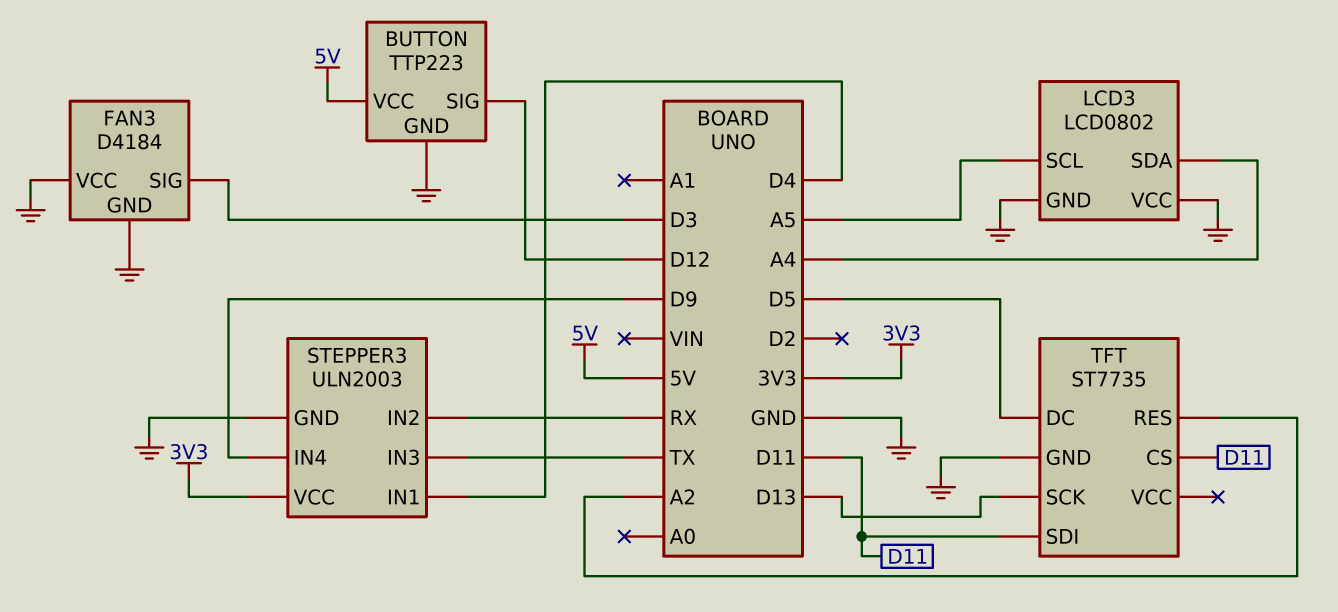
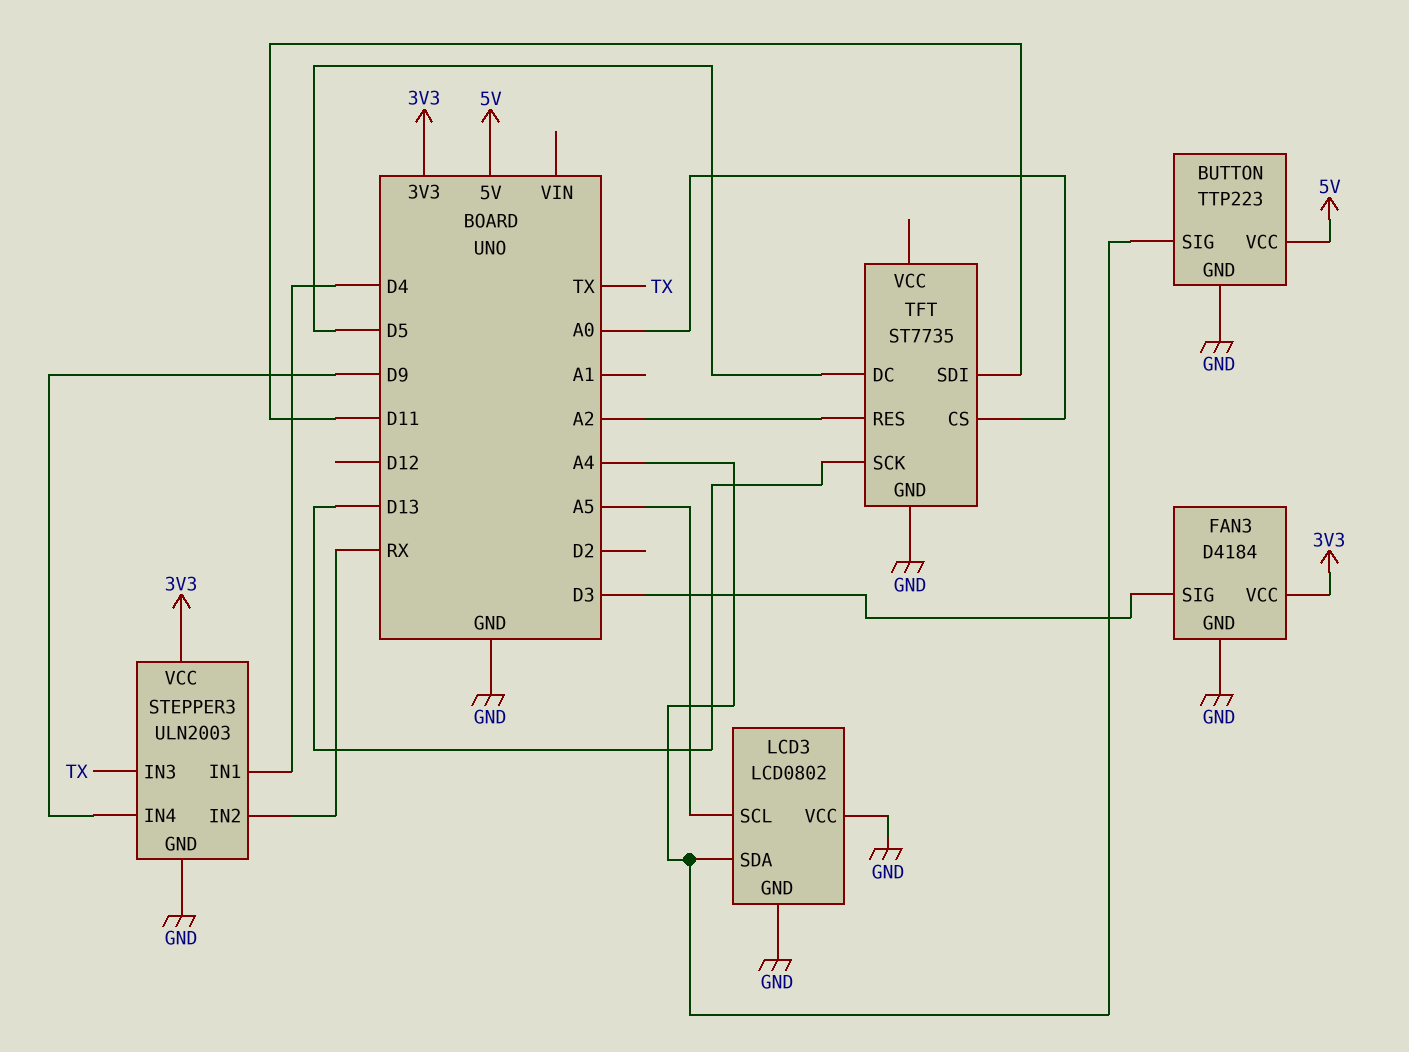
BUTTON pin SIG: D12 -> A4
FAN3 pin VCC: GND -> 3V3
TFT pin CS: D11 -> A0

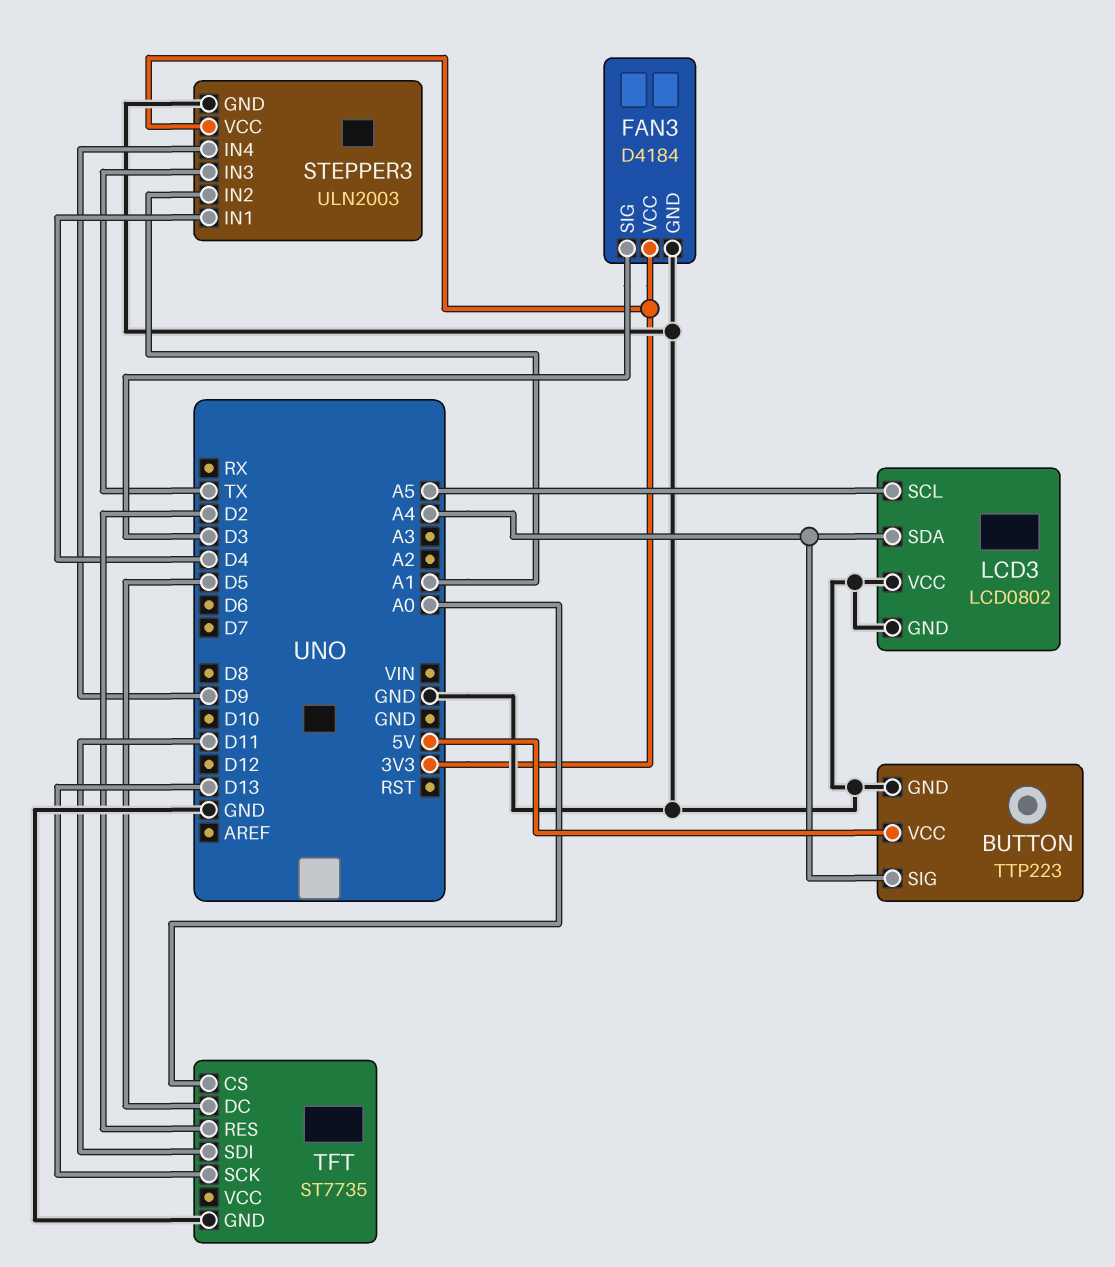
STEPPER3 pin IN2: RX -> A1
TFT pin RES: A2 -> D2

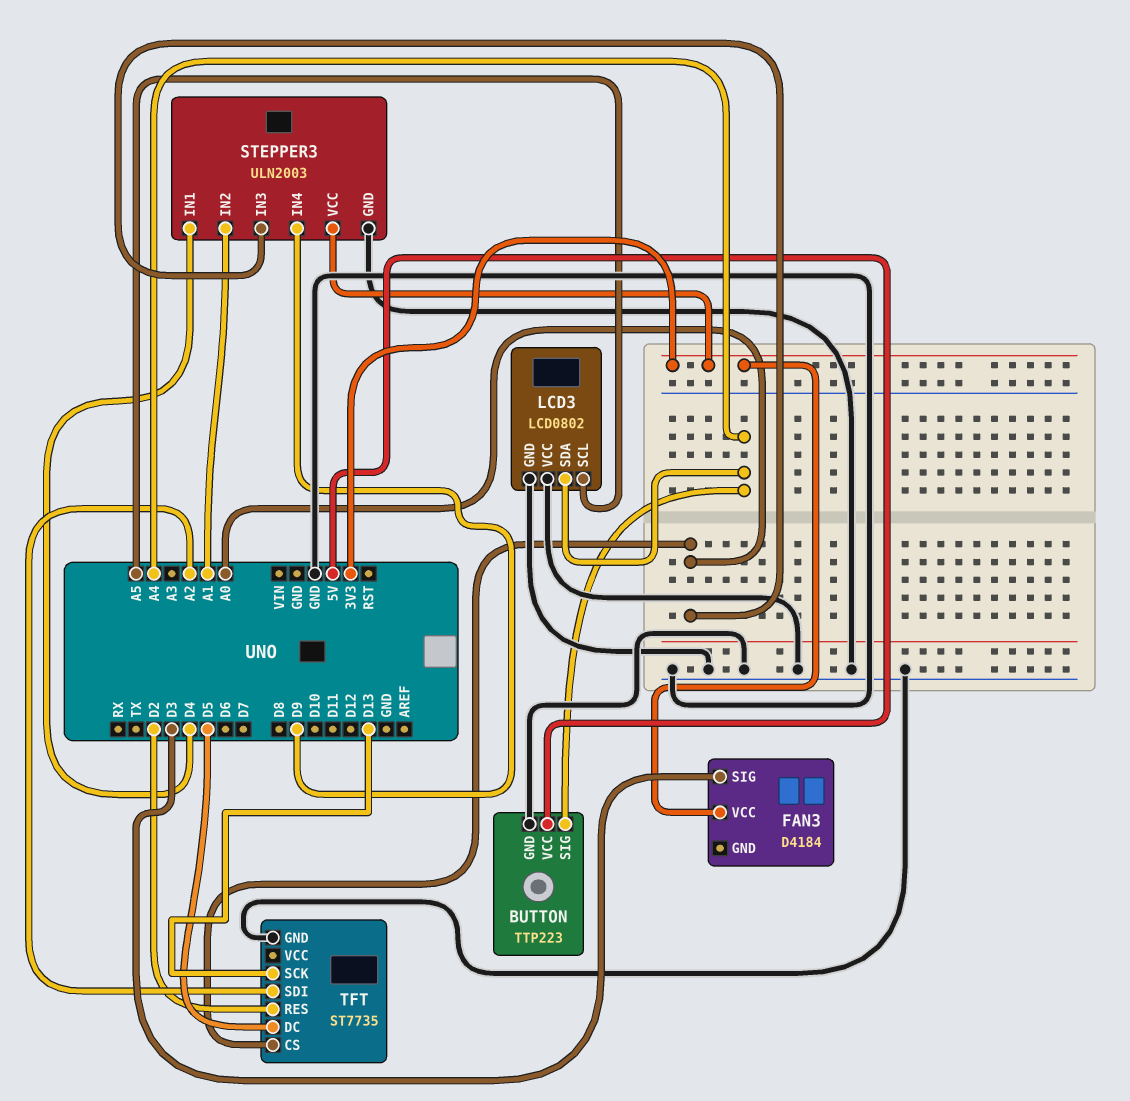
FAN3 pin GND: GND -> none
STEPPER3 pin IN3: TX -> A0
TFT pin SDI: D11 -> A2

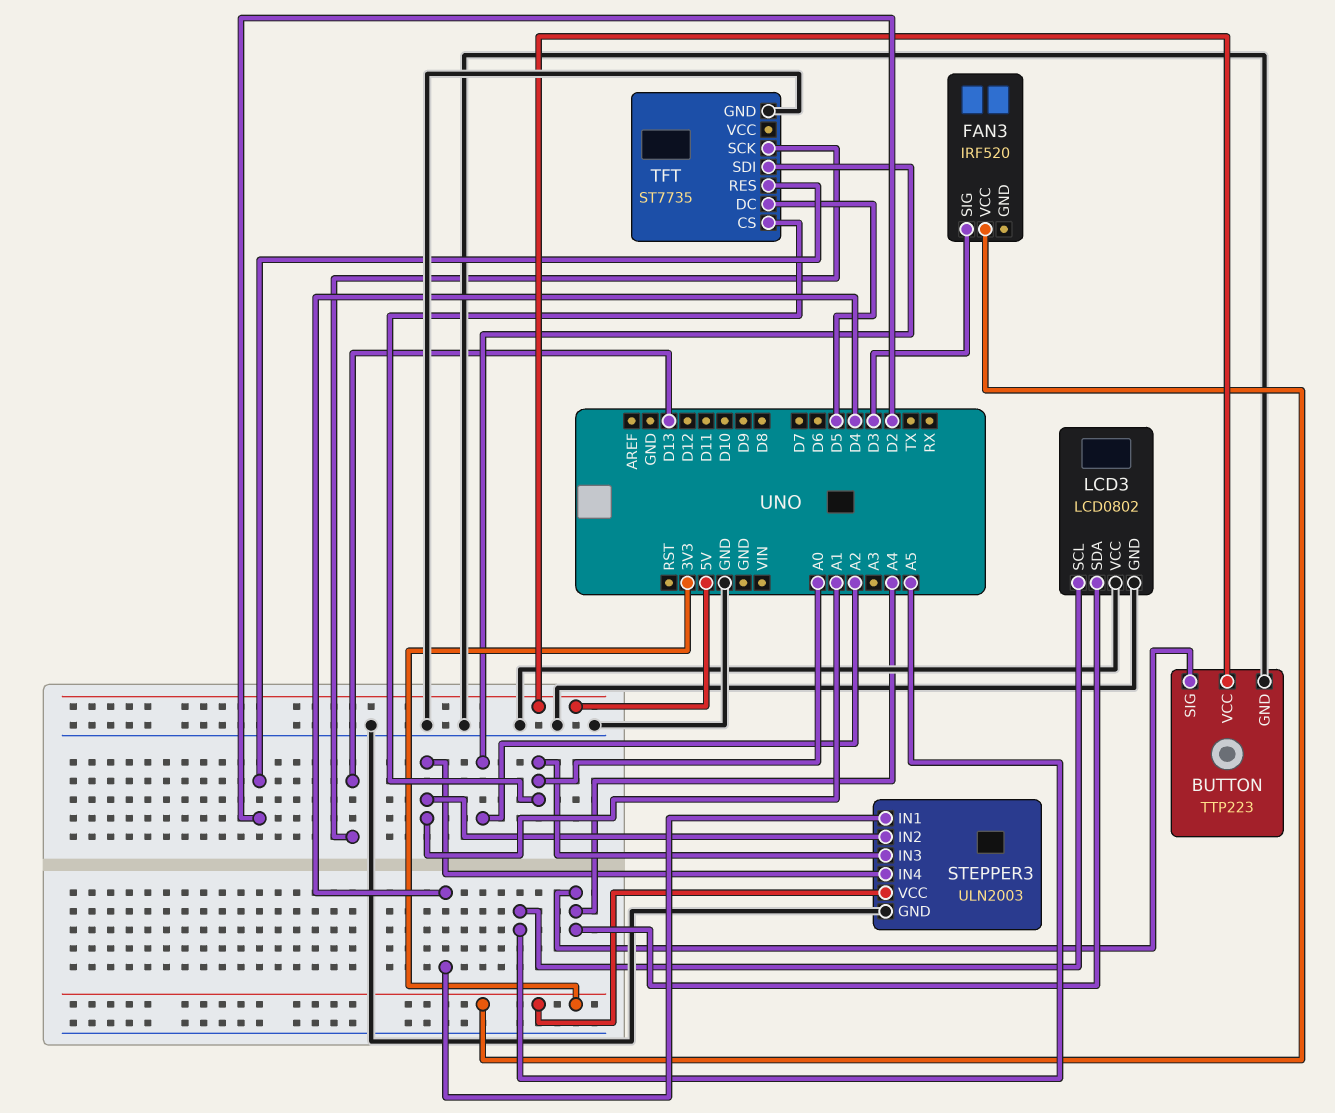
FAN3: D4184 -> IRF520
STEPPER3 pin IN4: D9 -> A1

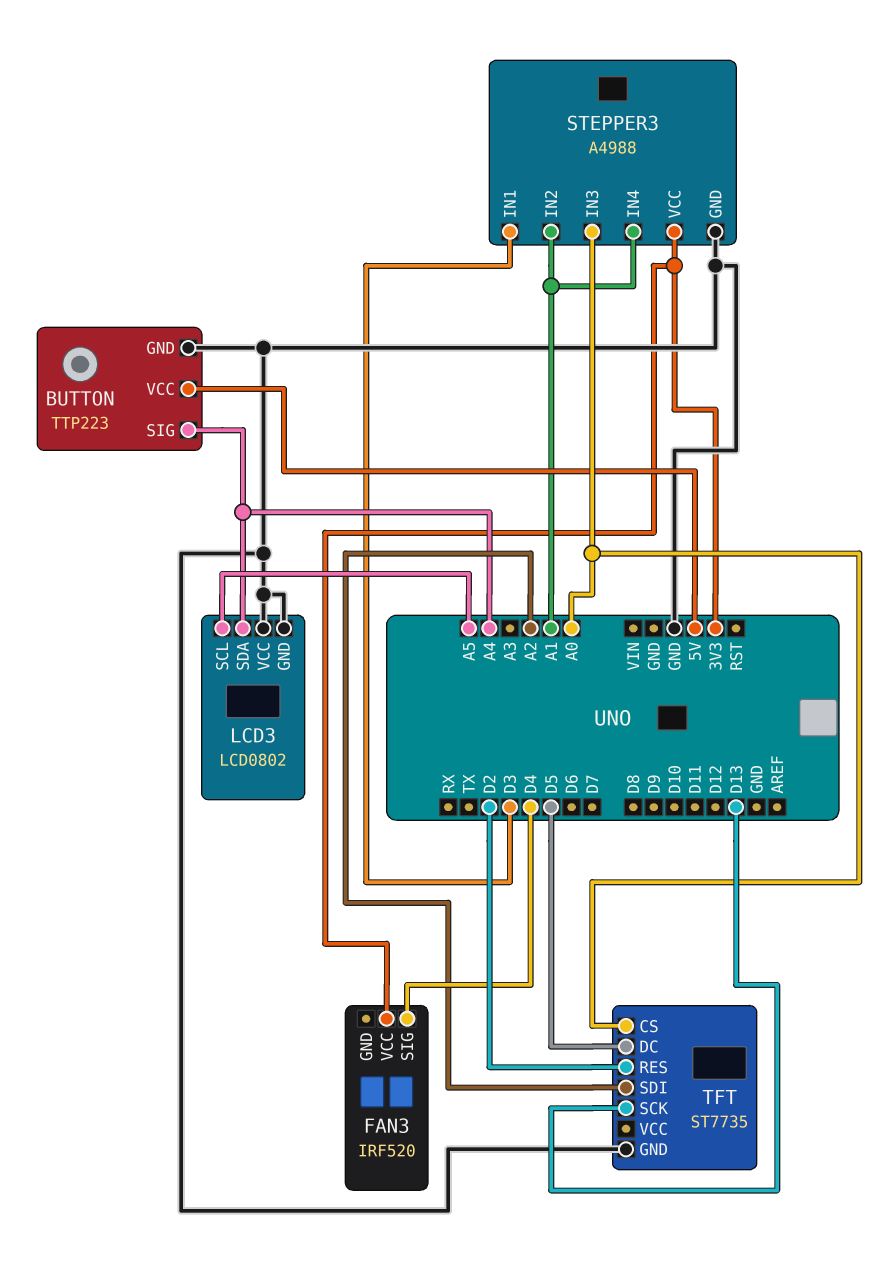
FAN3 pin SIG: D3 -> D4
STEPPER3: ULN2003 -> A4988
STEPPER3 pin IN1: D4 -> D3

